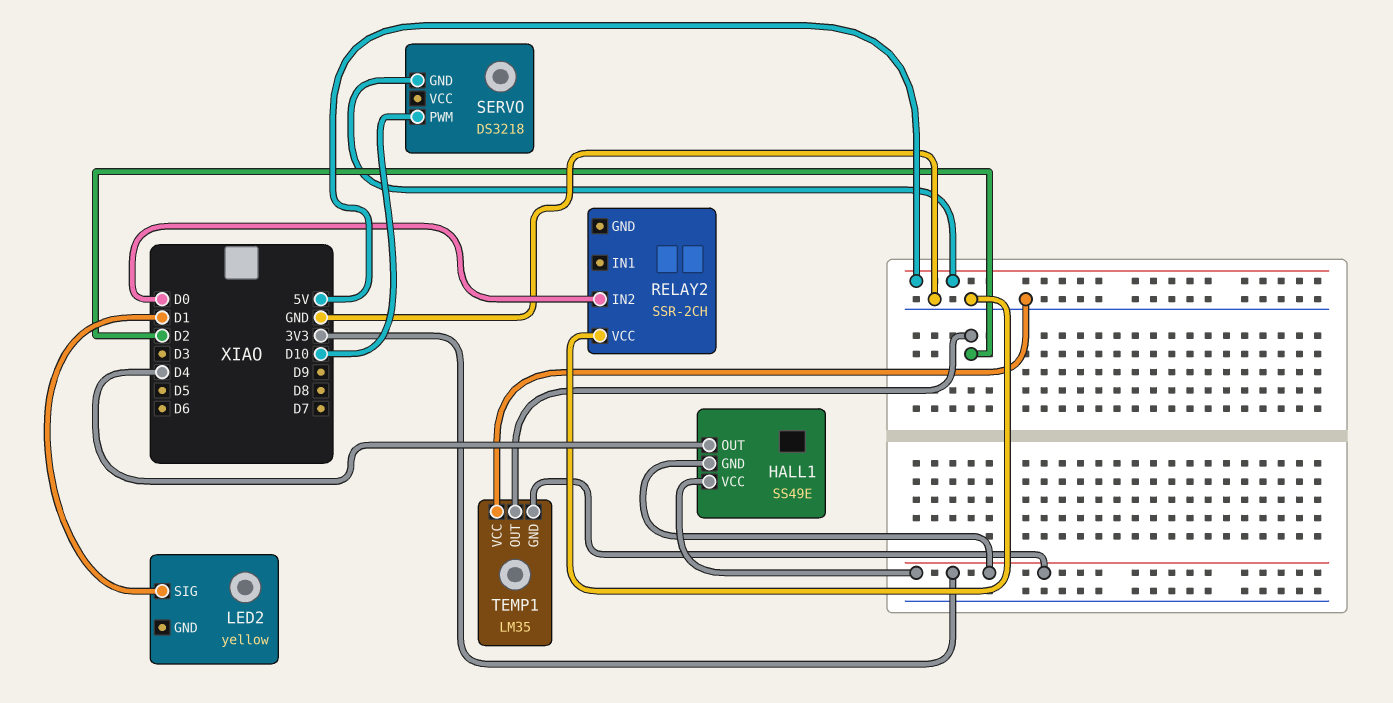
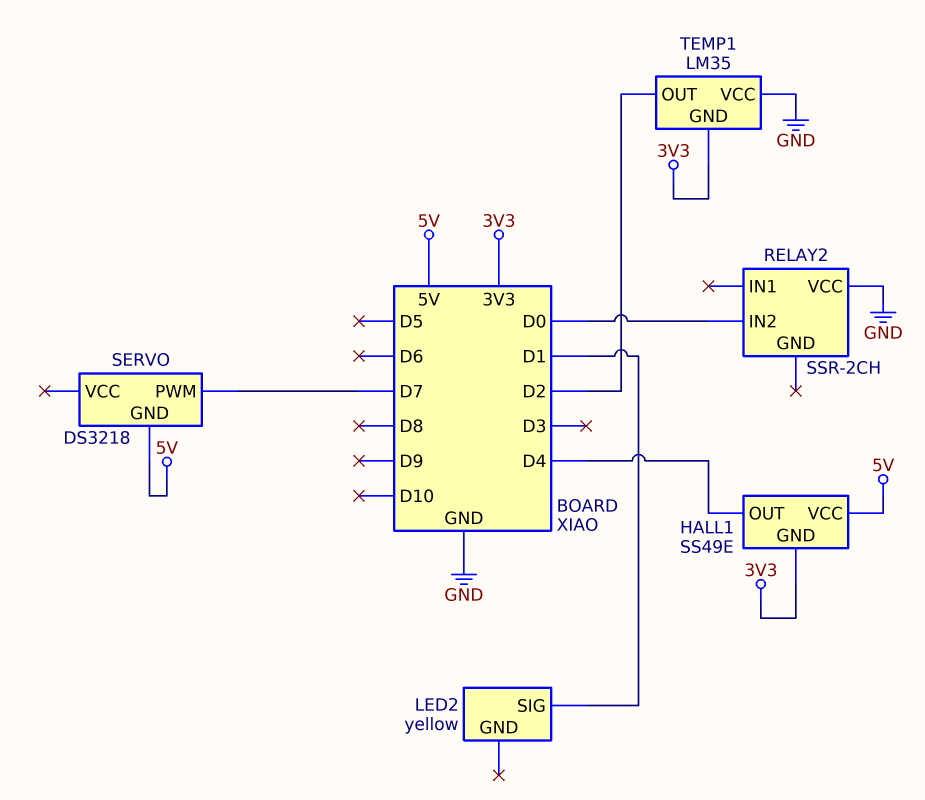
HALL1 pin VCC: 3V3 -> 5V
SERVO pin PWM: D10 -> D7

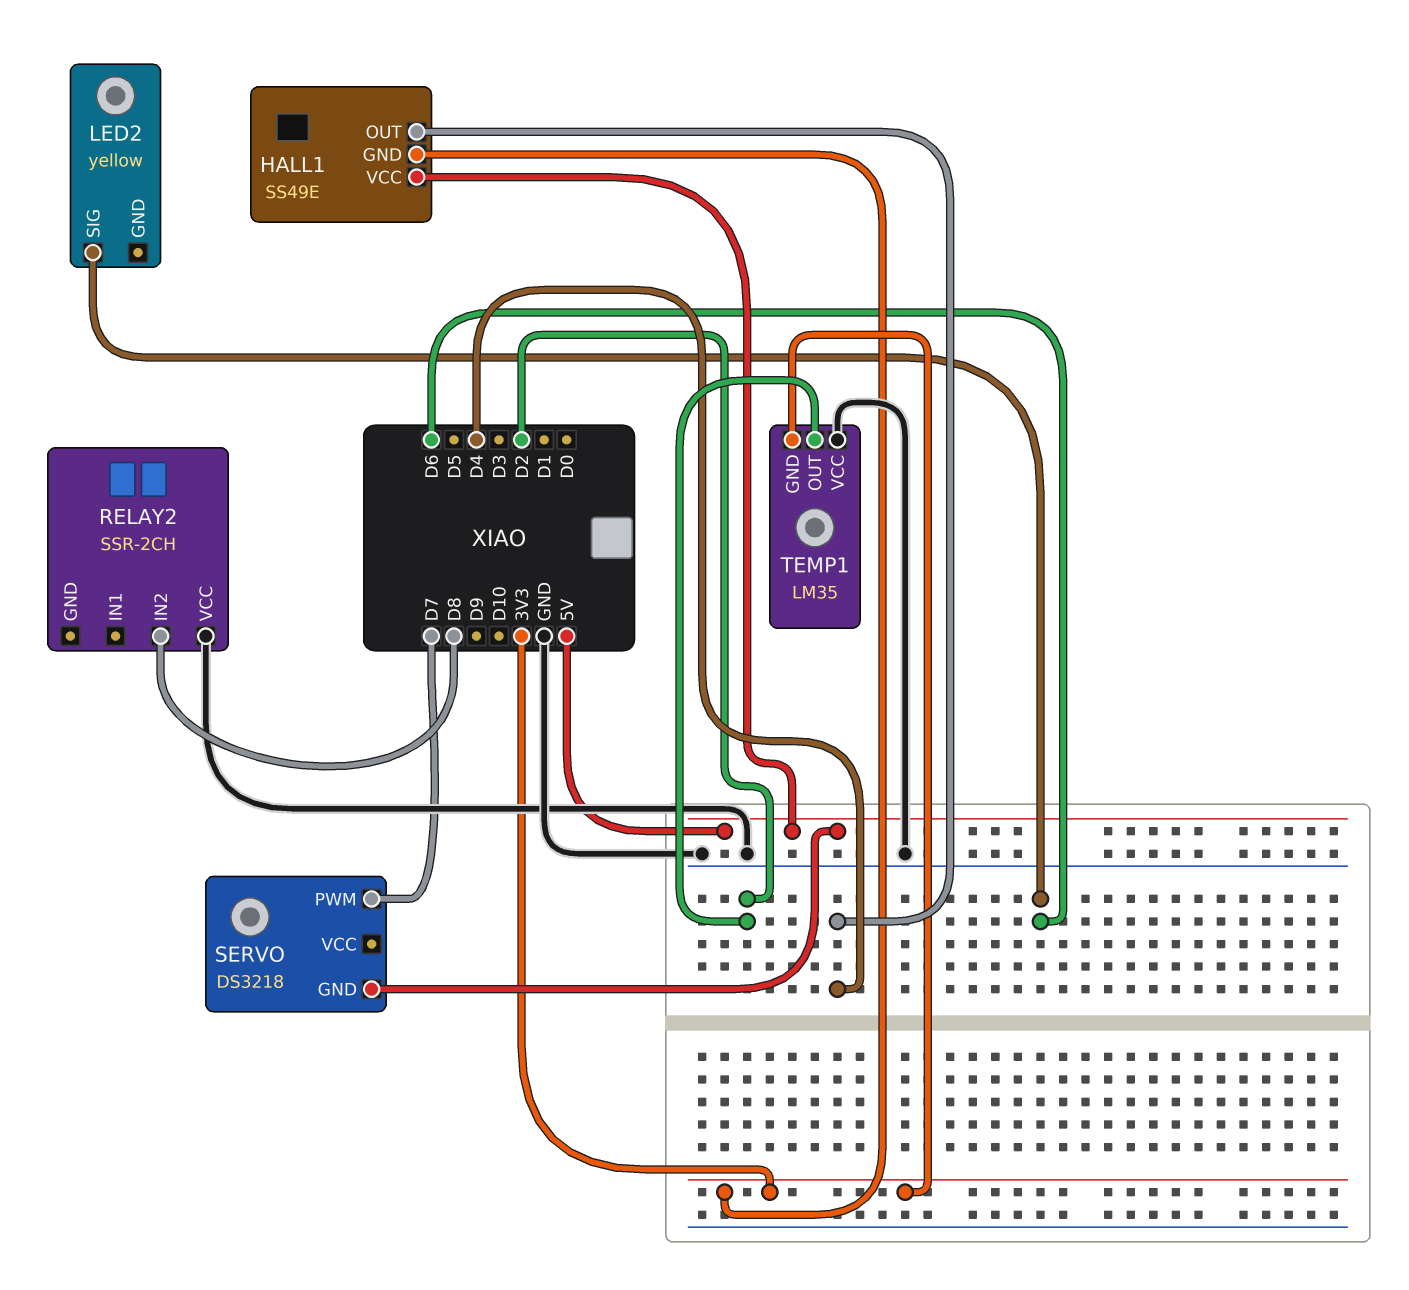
LED2 pin SIG: D1 -> D6
RELAY2 pin IN2: D0 -> D8

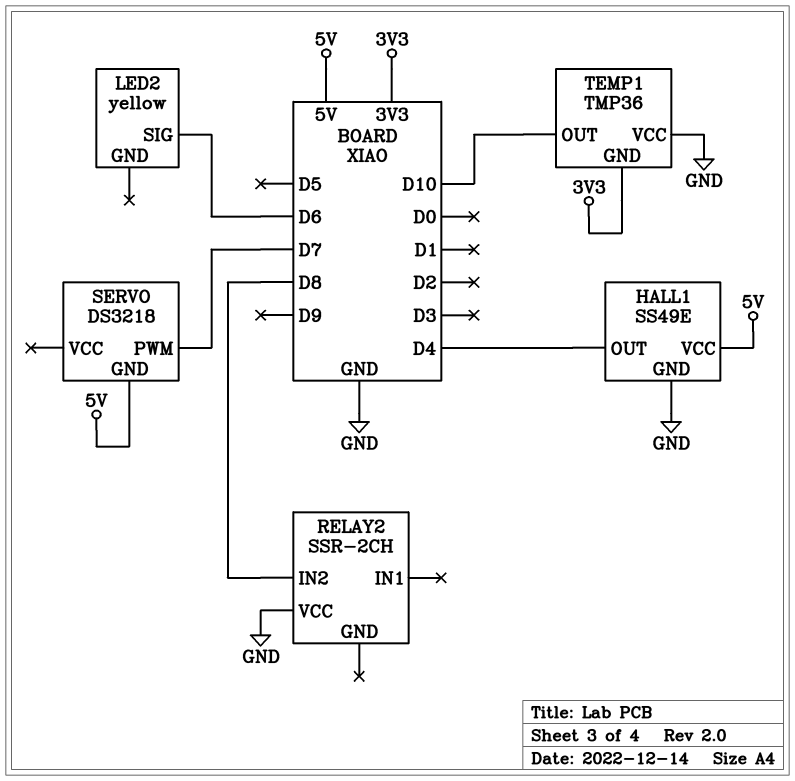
HALL1 pin GND: 3V3 -> GND
TEMP1: LM35 -> TMP36
TEMP1 pin OUT: D2 -> D10

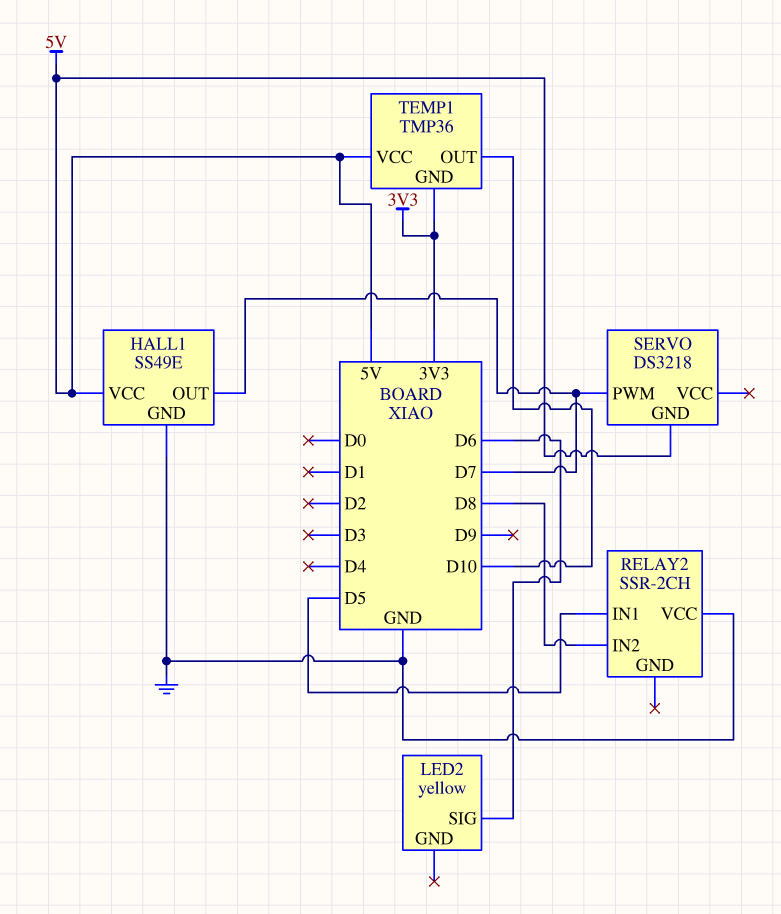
HALL1 pin OUT: D4 -> D7
RELAY2 pin IN1: none -> D5
TEMP1 pin VCC: GND -> 5V

